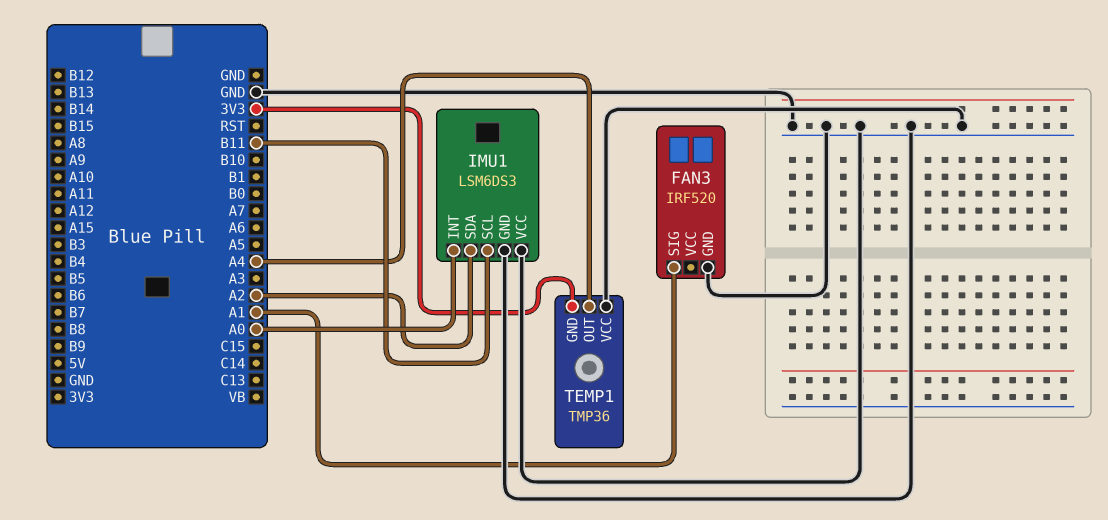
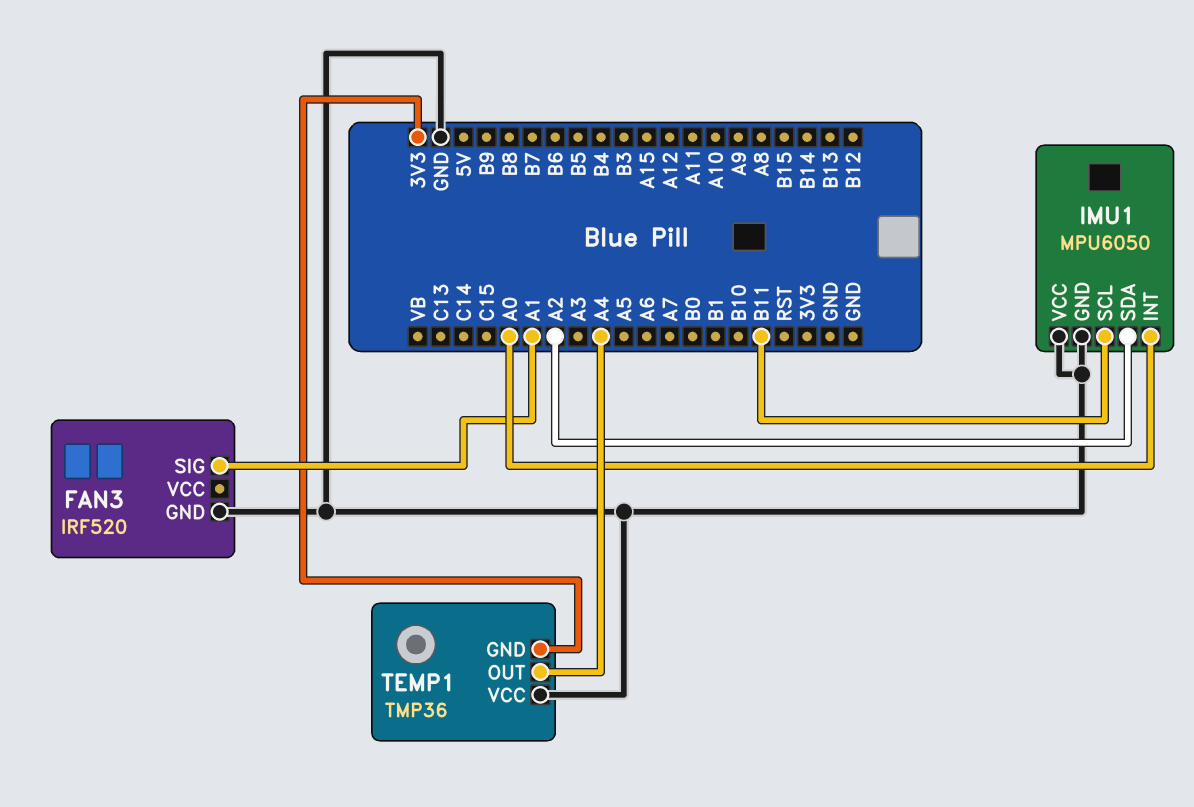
IMU1: LSM6DS3 -> MPU6050

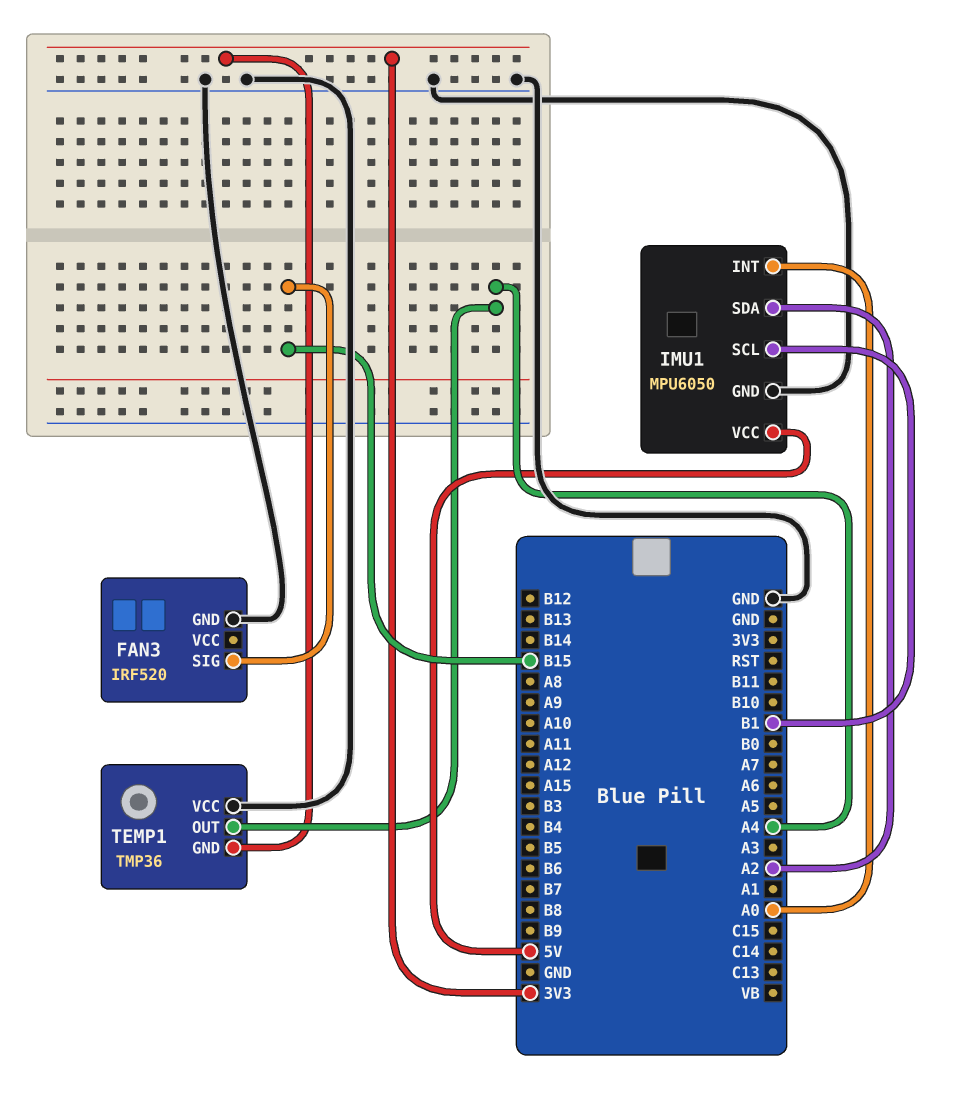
FAN3 pin SIG: A1 -> B15
IMU1 pin SCL: B11 -> B1
IMU1 pin VCC: GND -> 5V

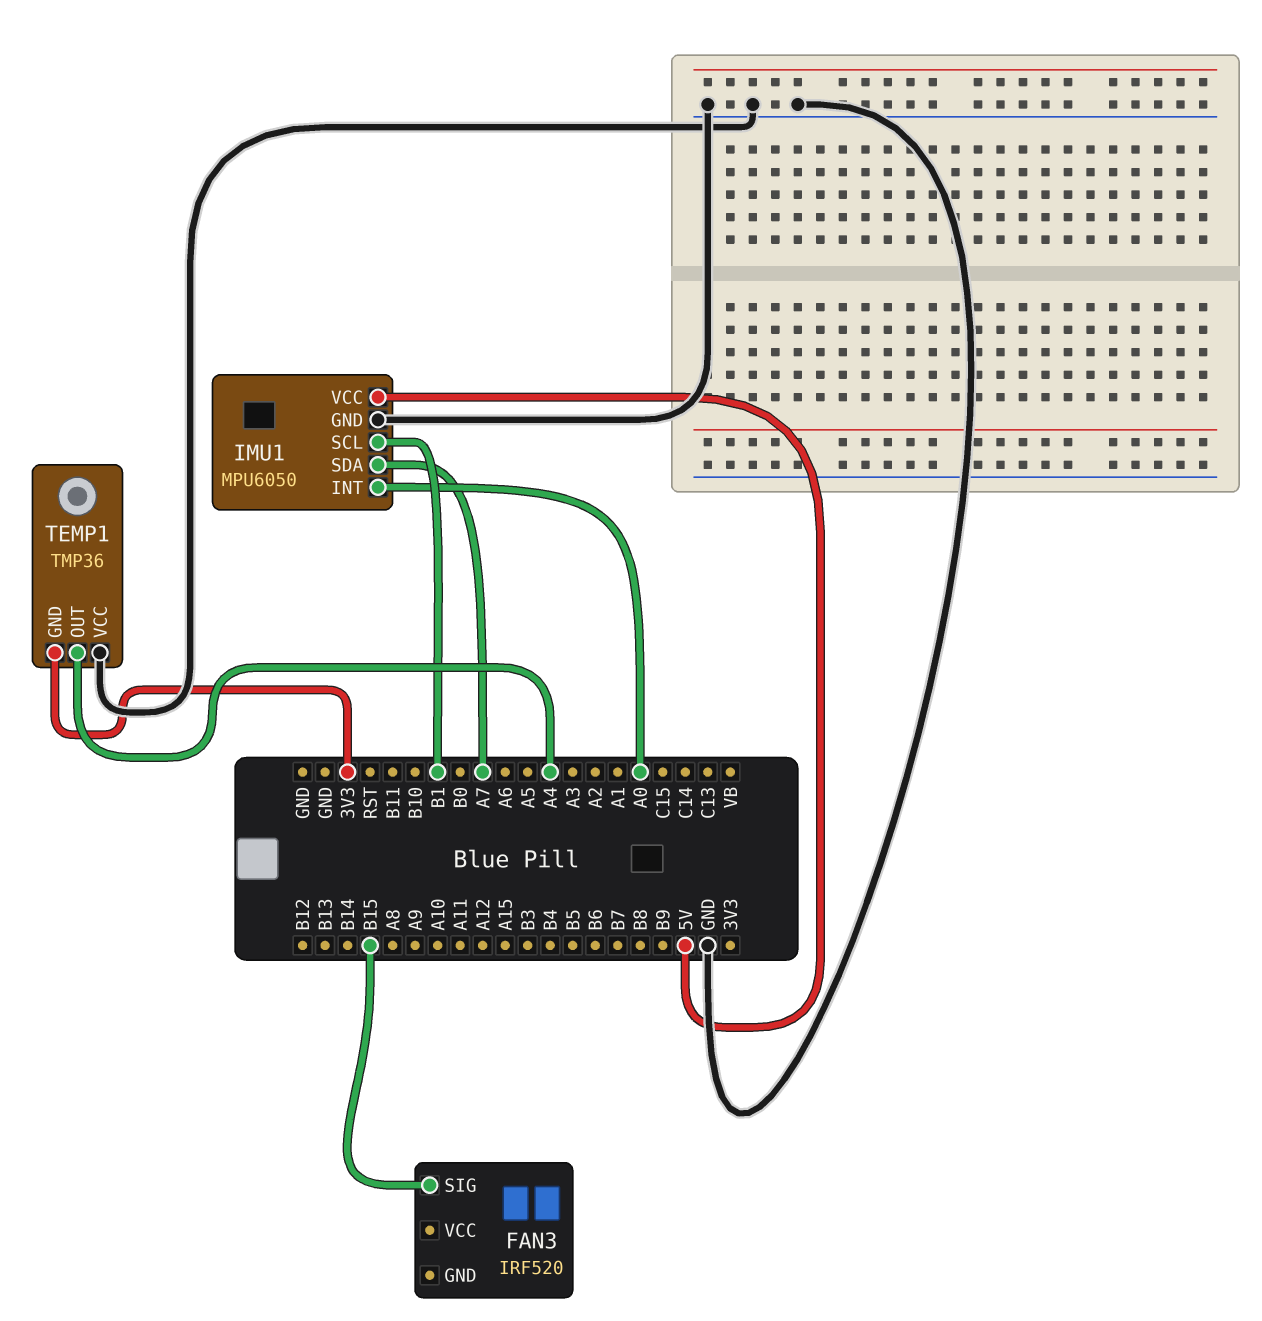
FAN3 pin GND: GND -> none
IMU1 pin SDA: A2 -> A7

